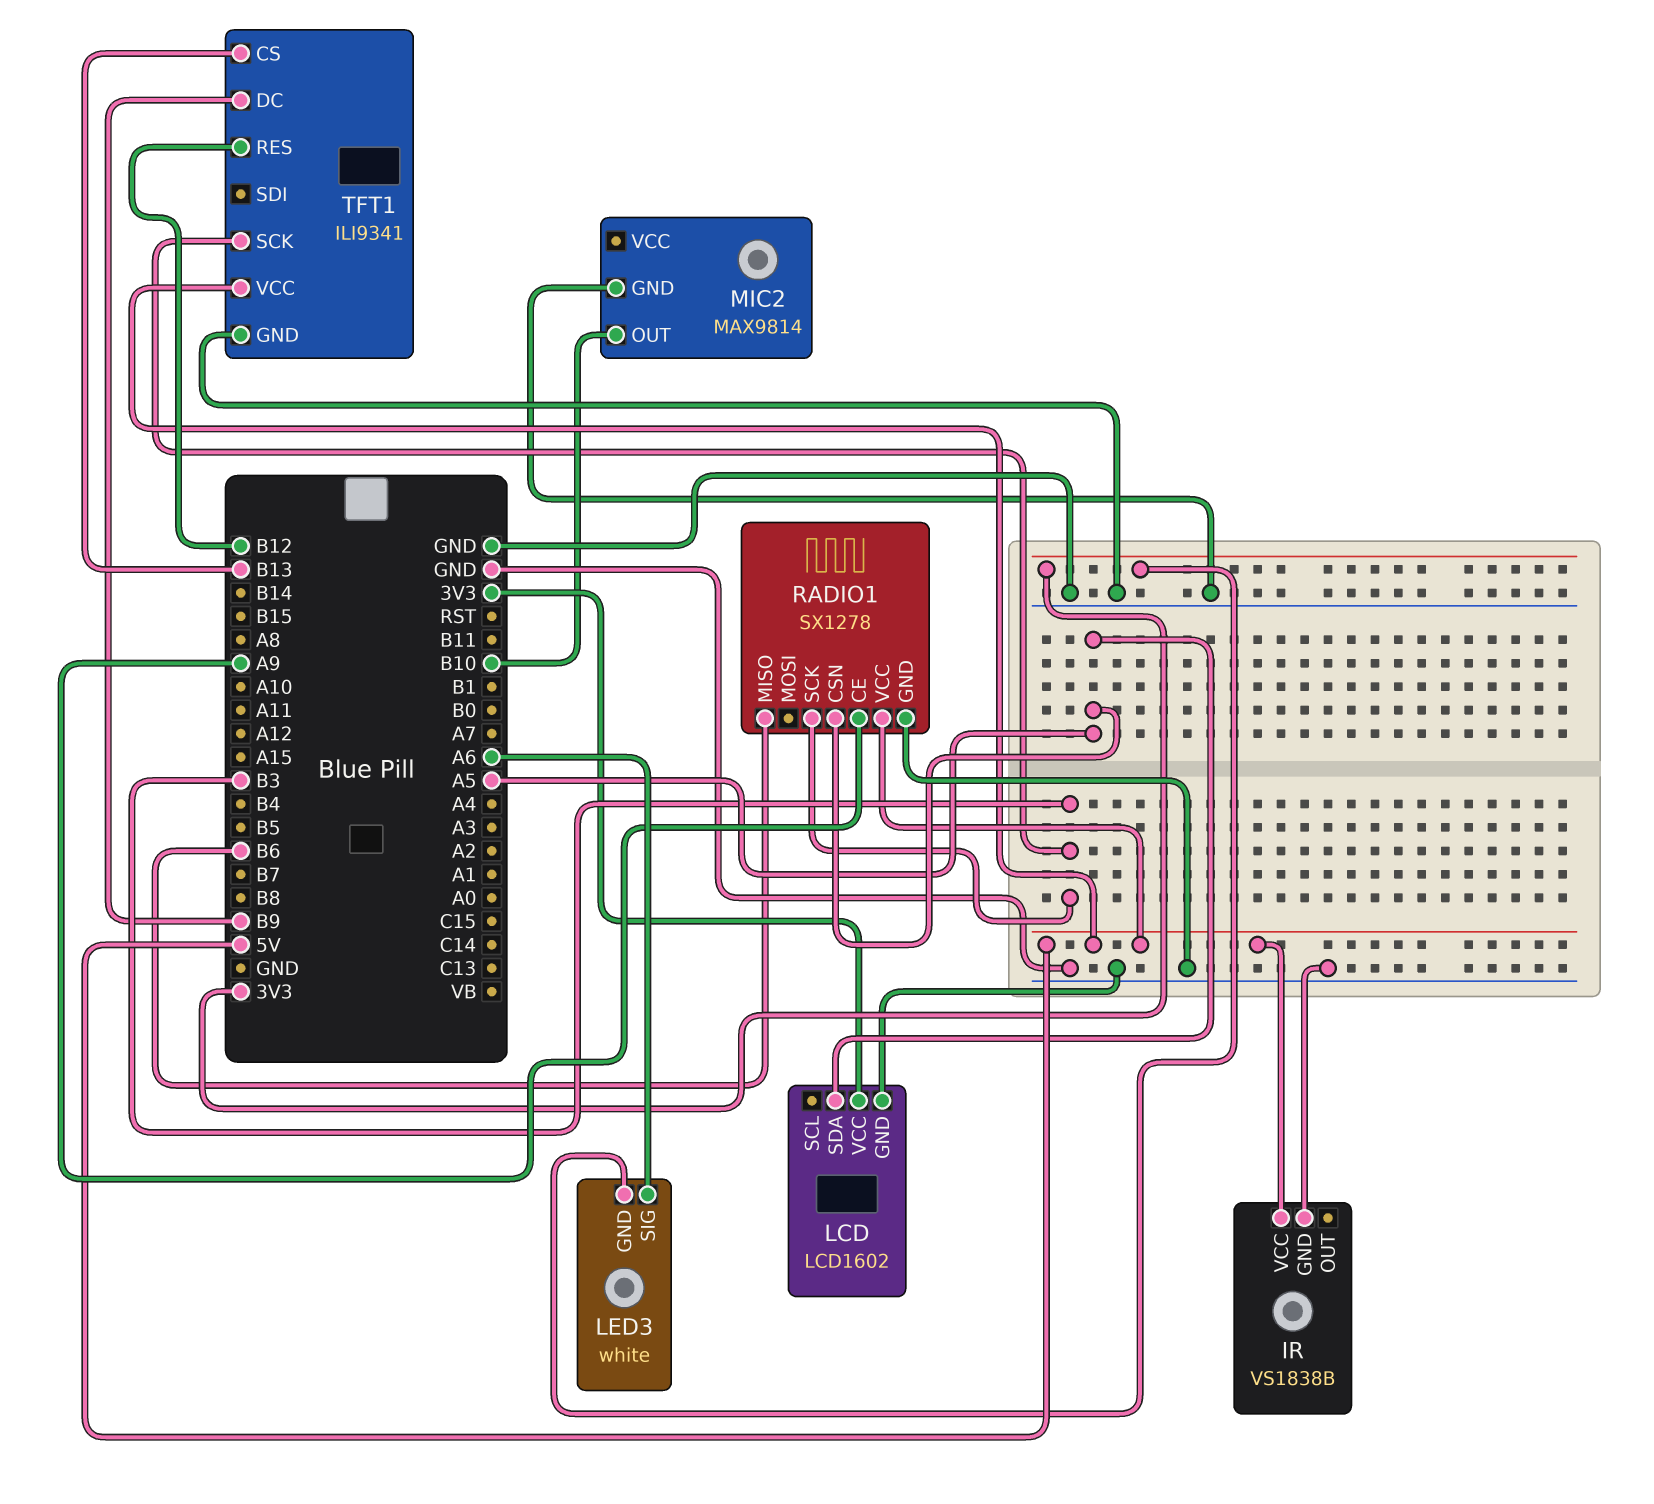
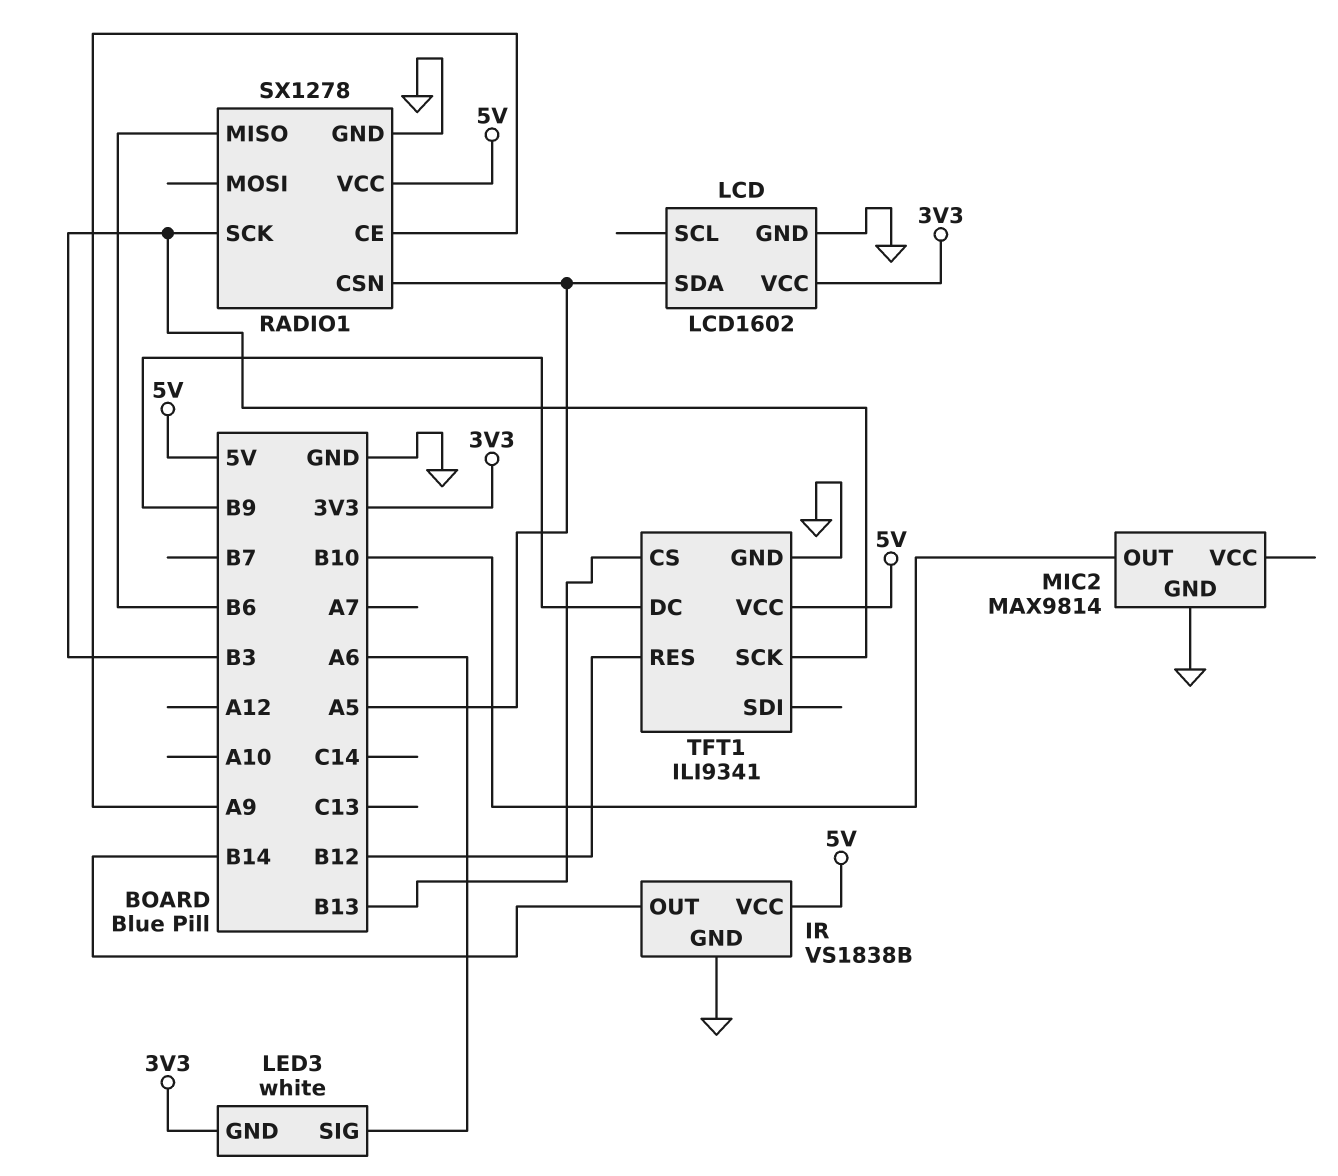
IR pin OUT: none -> B14

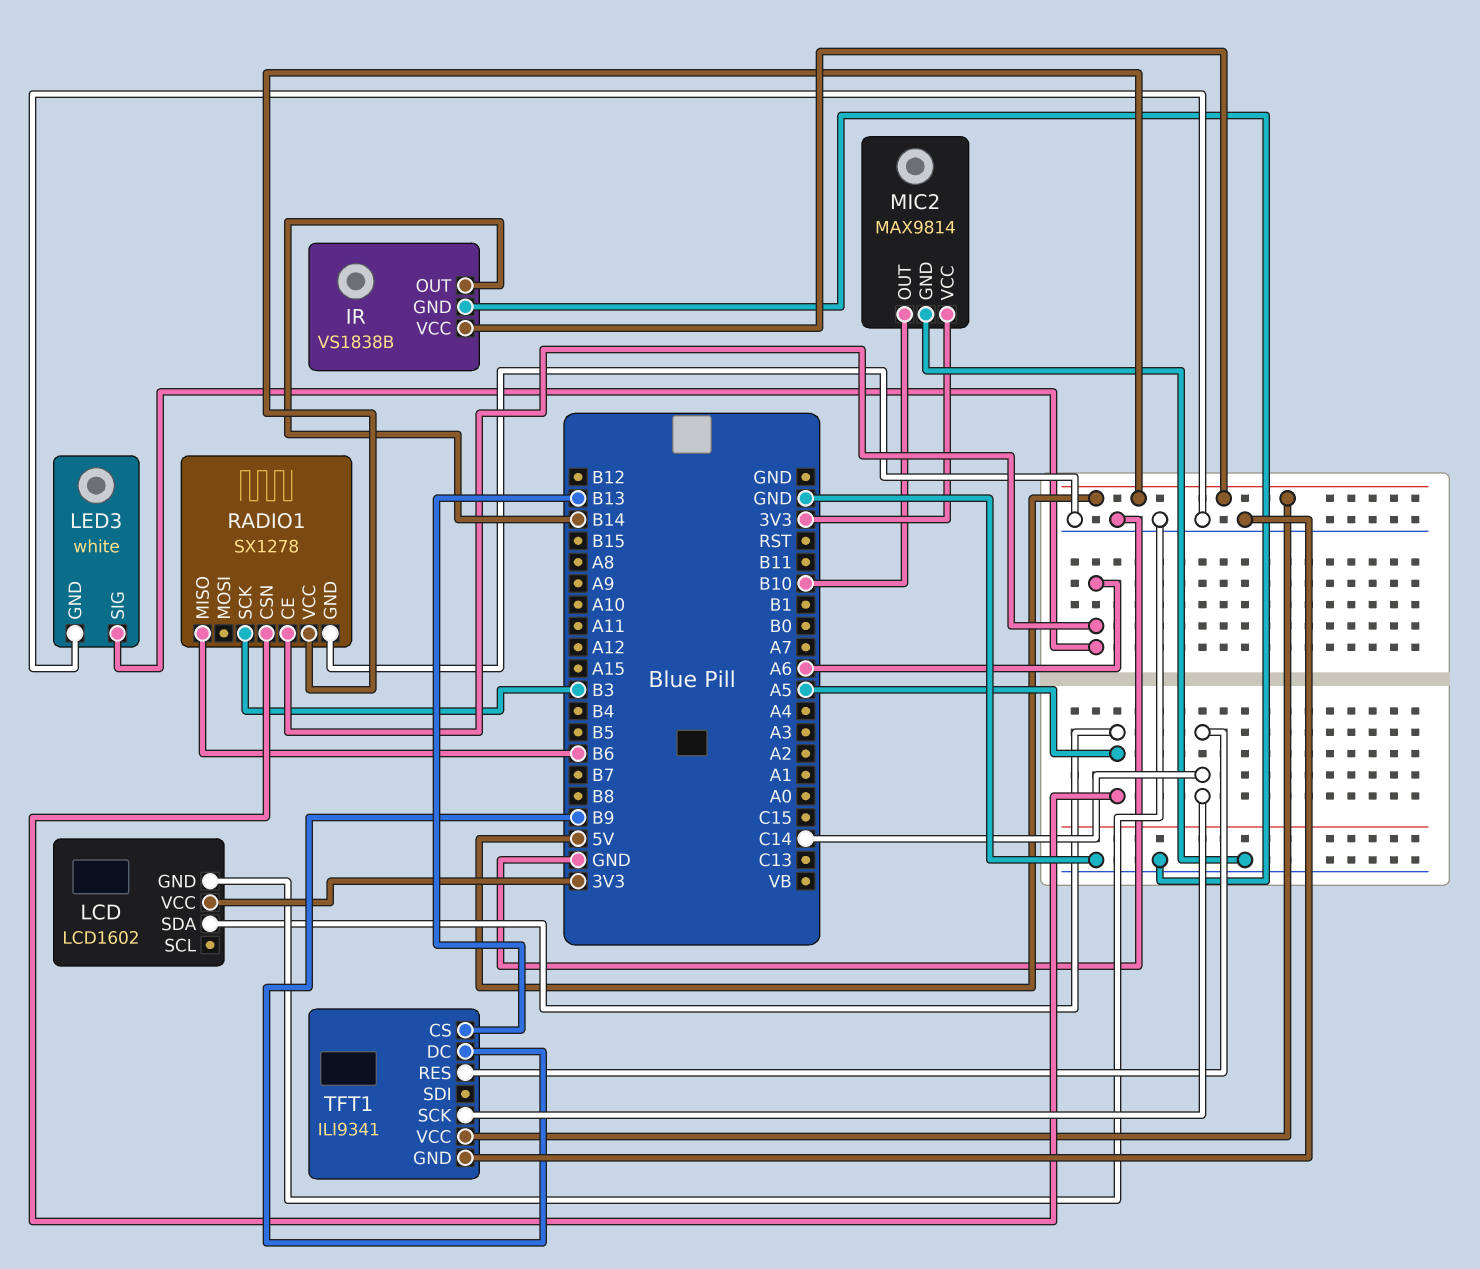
LED3 pin GND: 3V3 -> GND
MIC2 pin VCC: none -> 3V3
RADIO1 pin CE: A9 -> A6
TFT1 pin RES: B12 -> C14
TFT1 pin SCK: B3 -> C14

